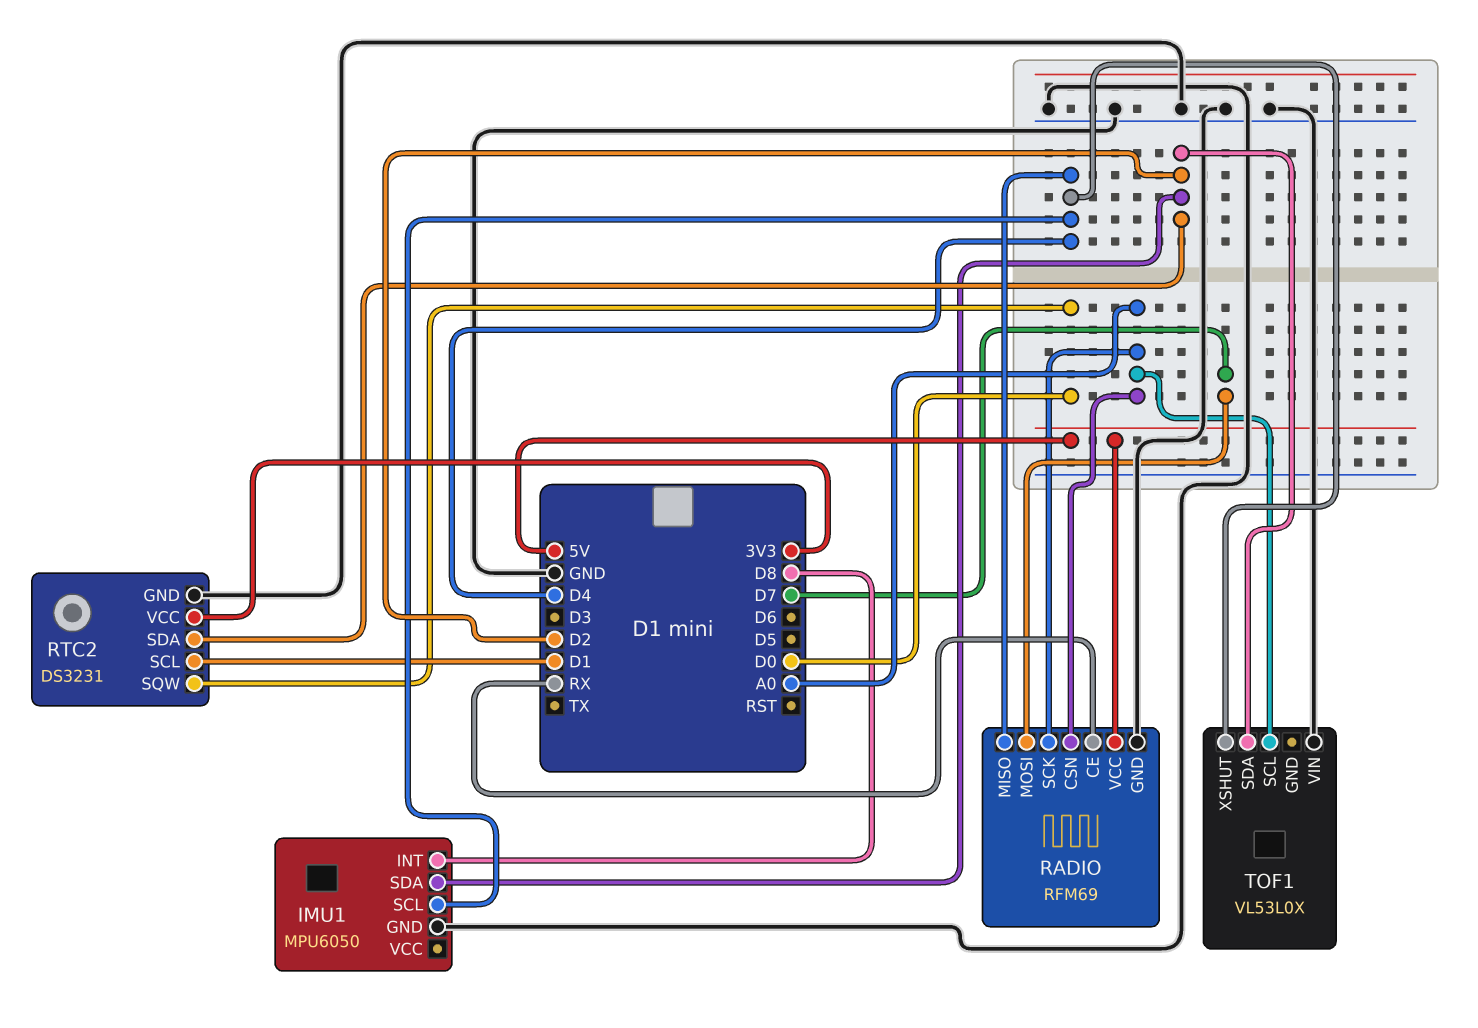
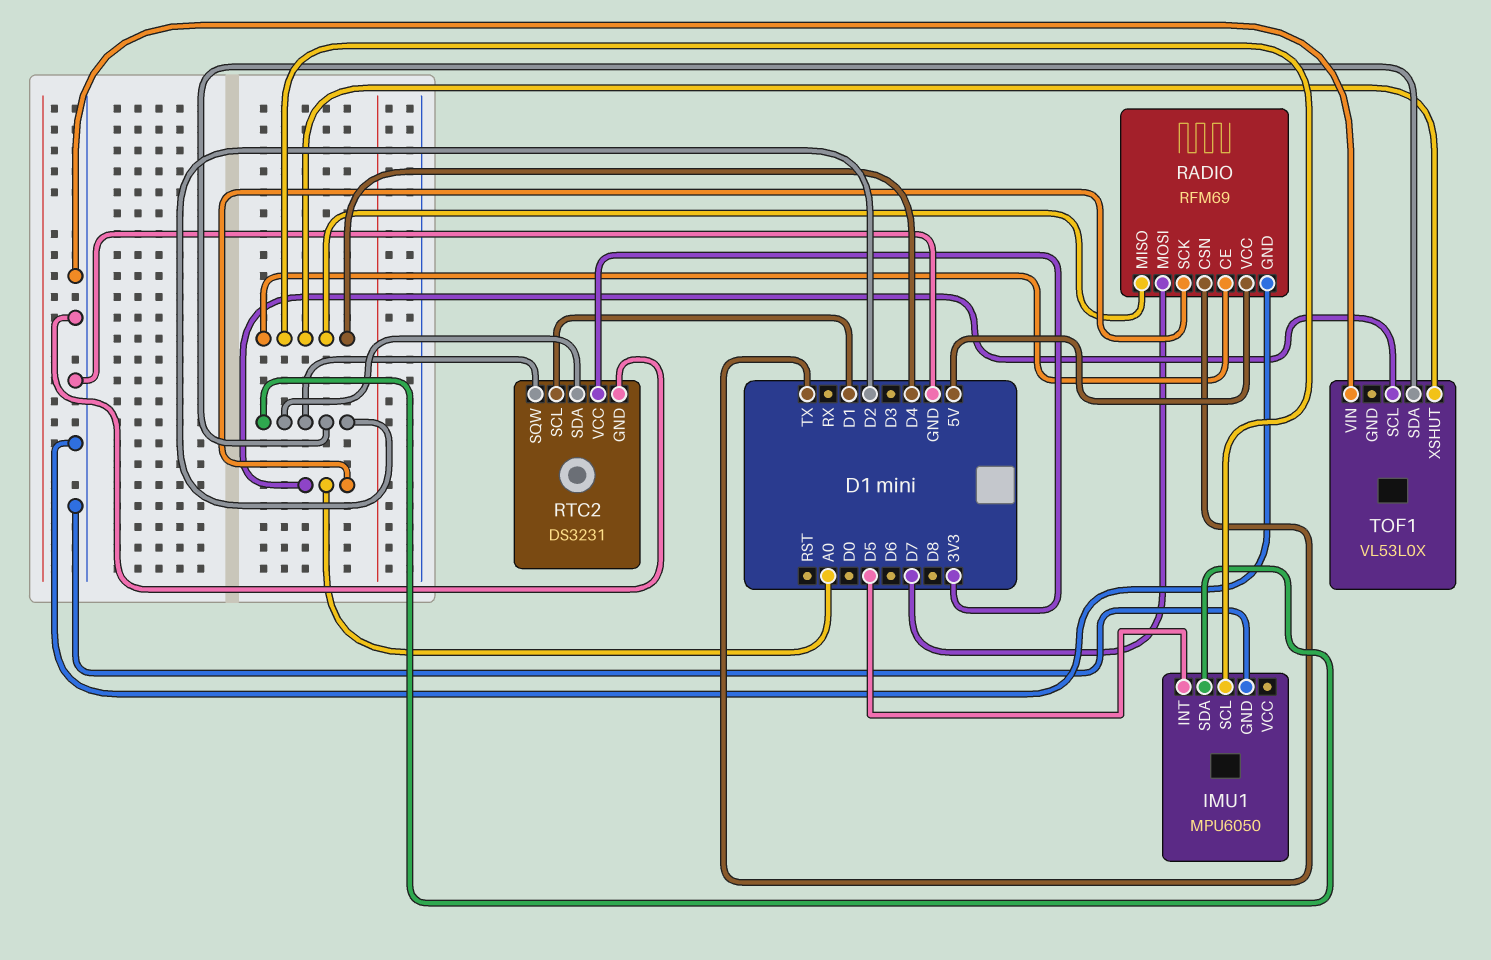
IMU1 pin INT: D8 -> D5
RADIO pin CE: RX -> D4
RADIO pin CSN: A0 -> TX
RTC2 pin SQW: D0 -> D2

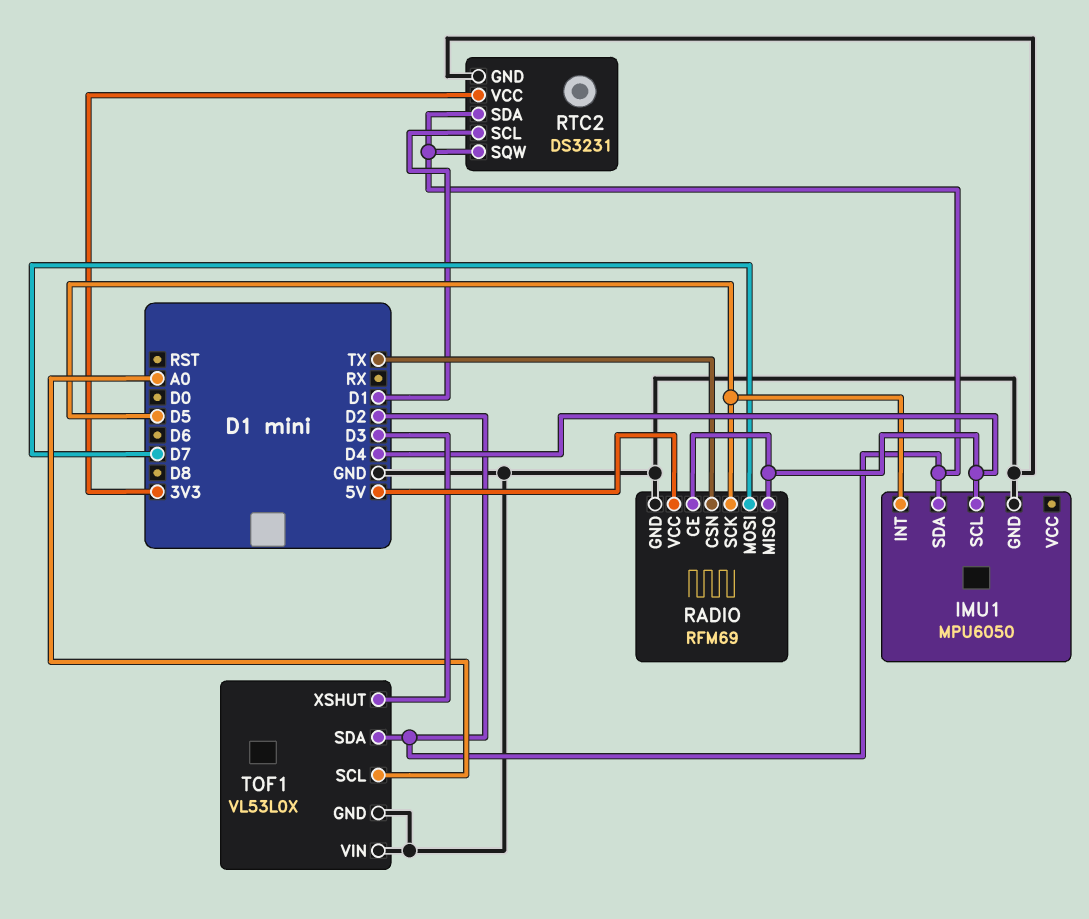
RADIO pin SCK: A0 -> D5
TOF1 pin GND: none -> GND
TOF1 pin XSHUT: D4 -> D3

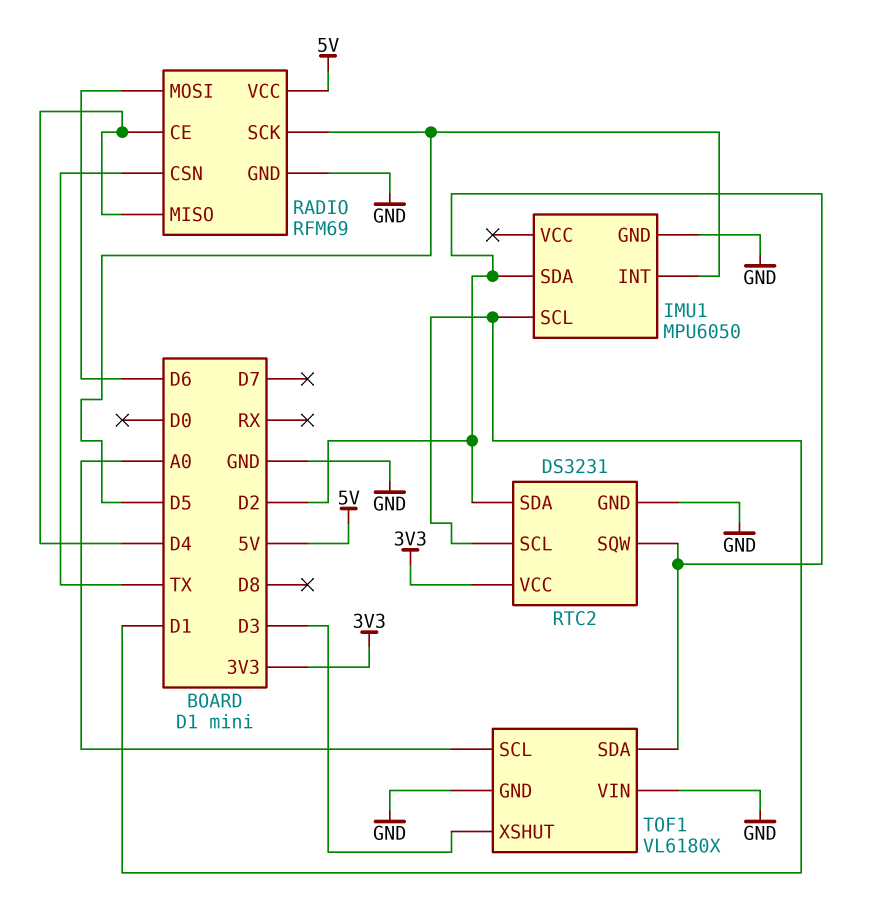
IMU1 pin SCL: D4 -> D1
RADIO pin MOSI: D7 -> D6
TOF1: VL53L0X -> VL6180X

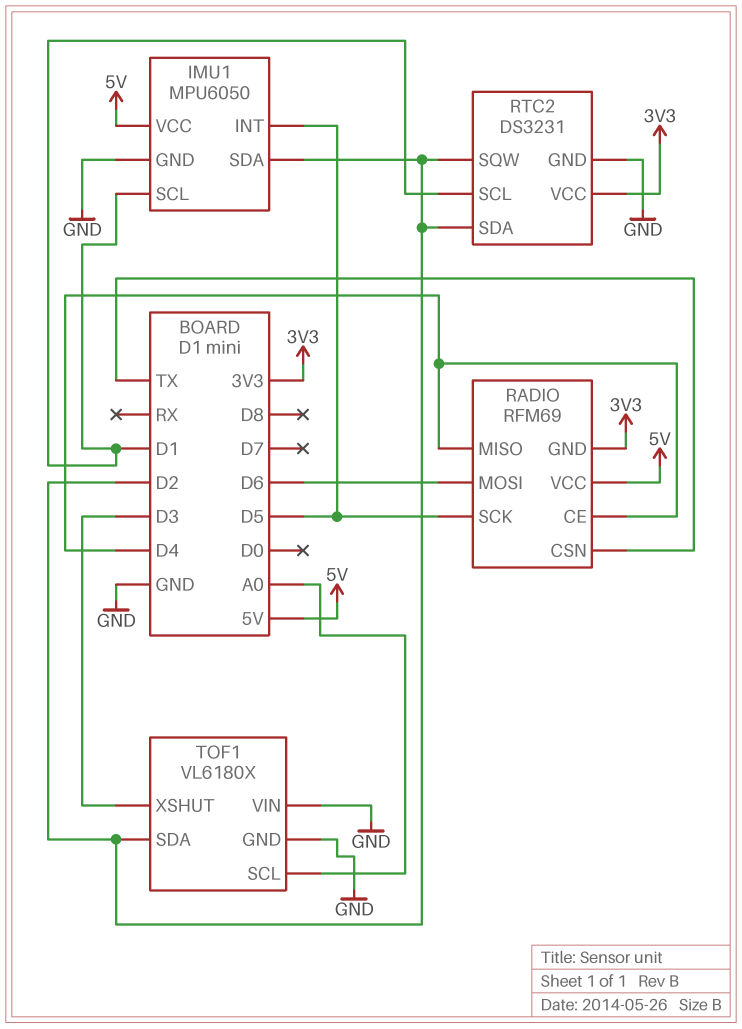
IMU1 pin VCC: none -> 5V
RADIO pin GND: GND -> 3V3

